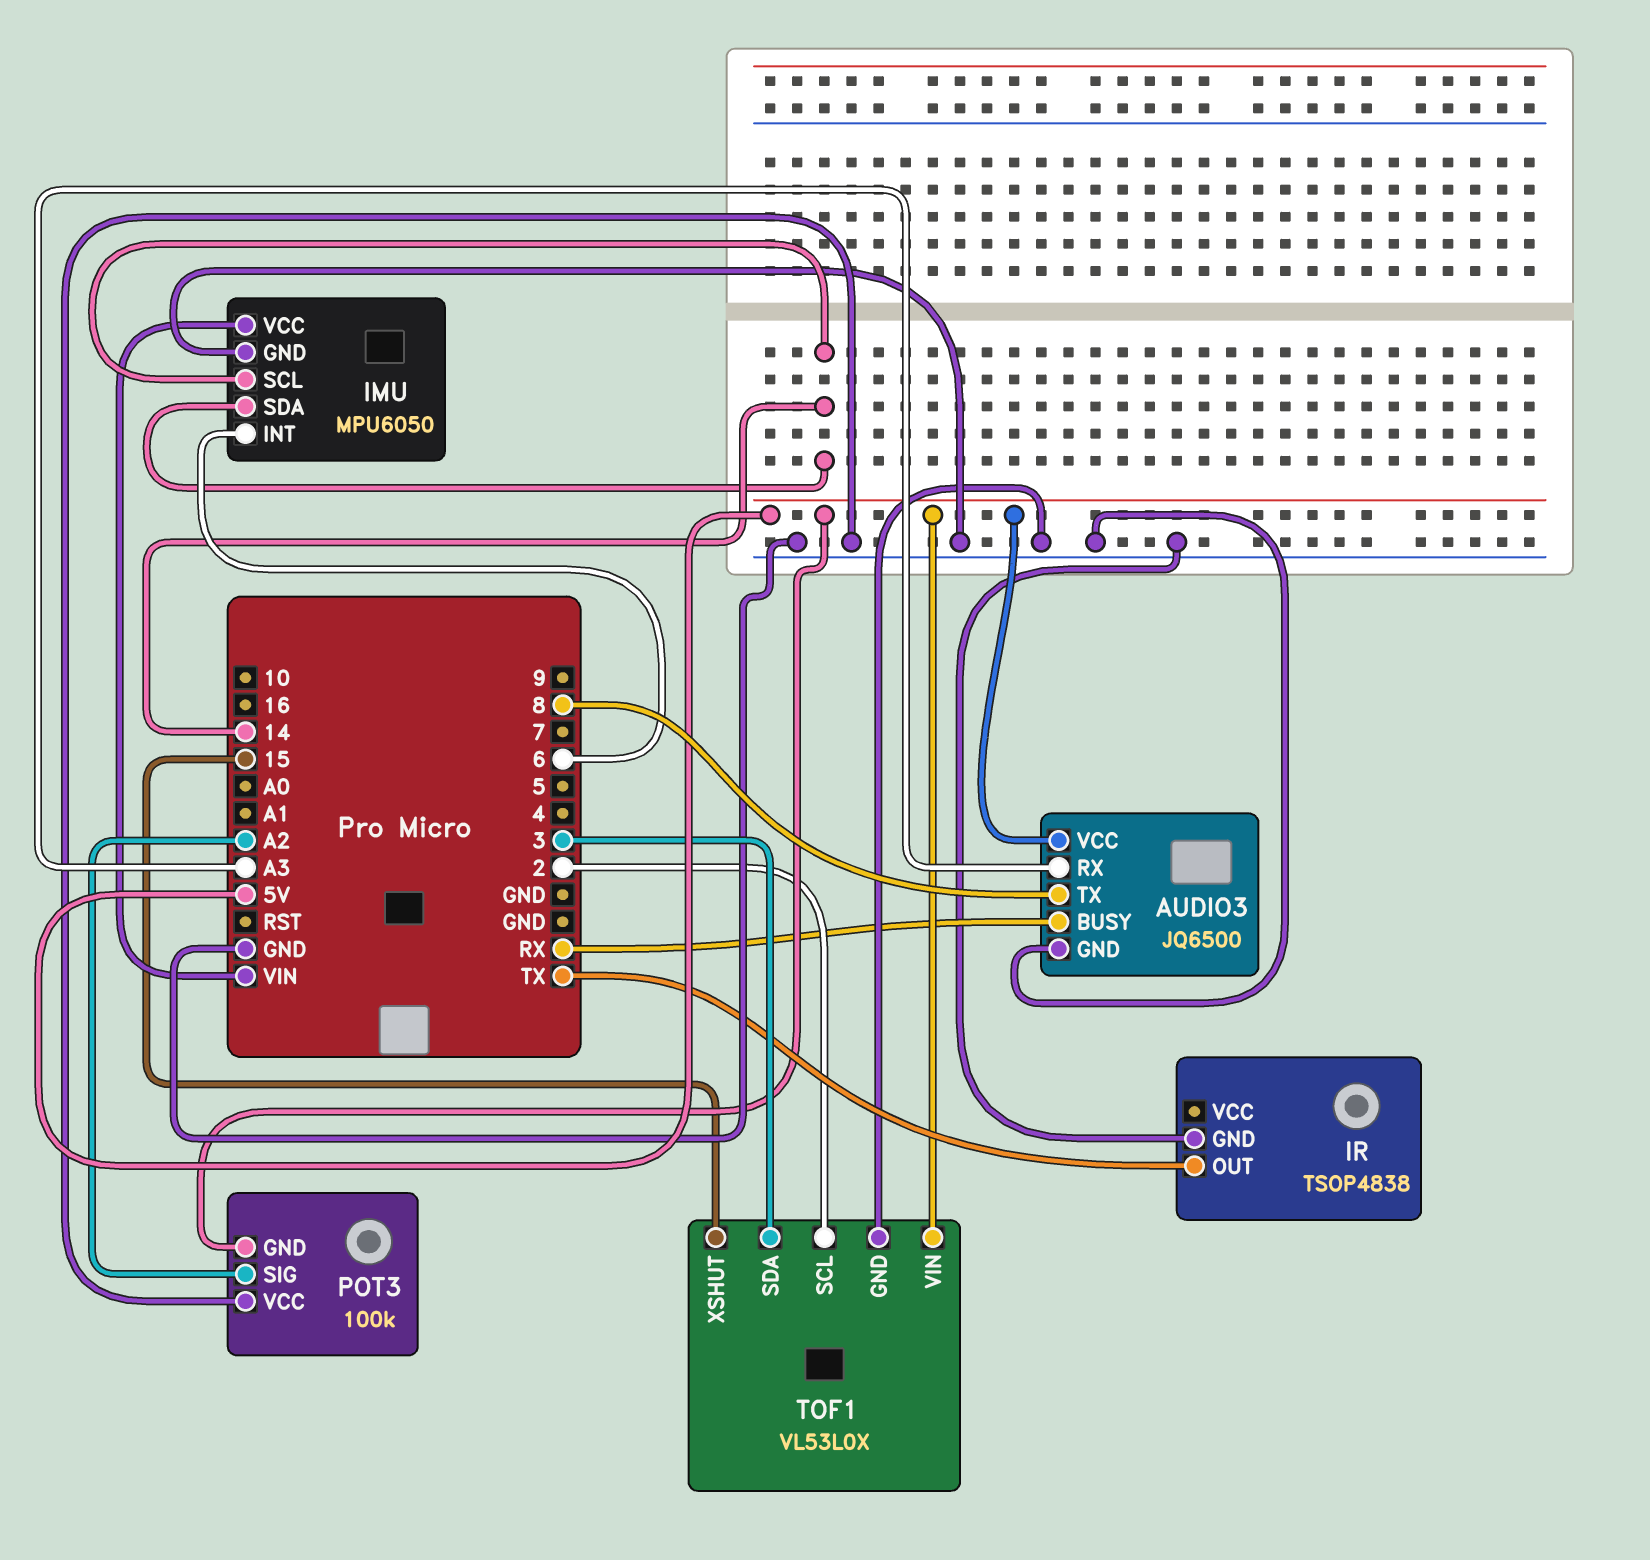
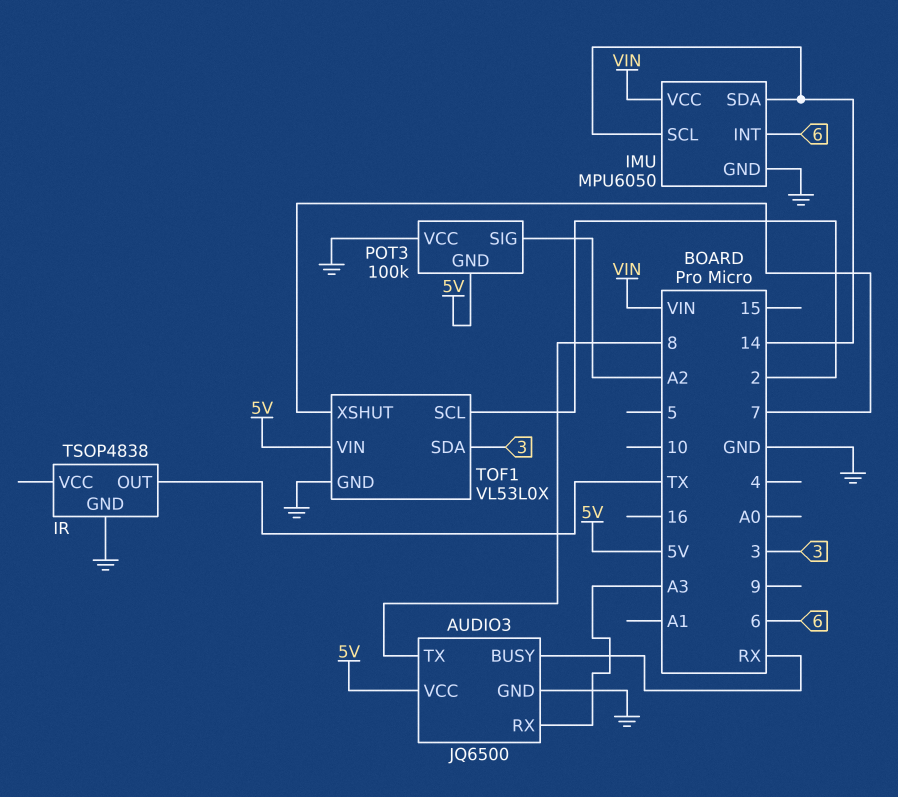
TOF1 pin XSHUT: 15 -> 7

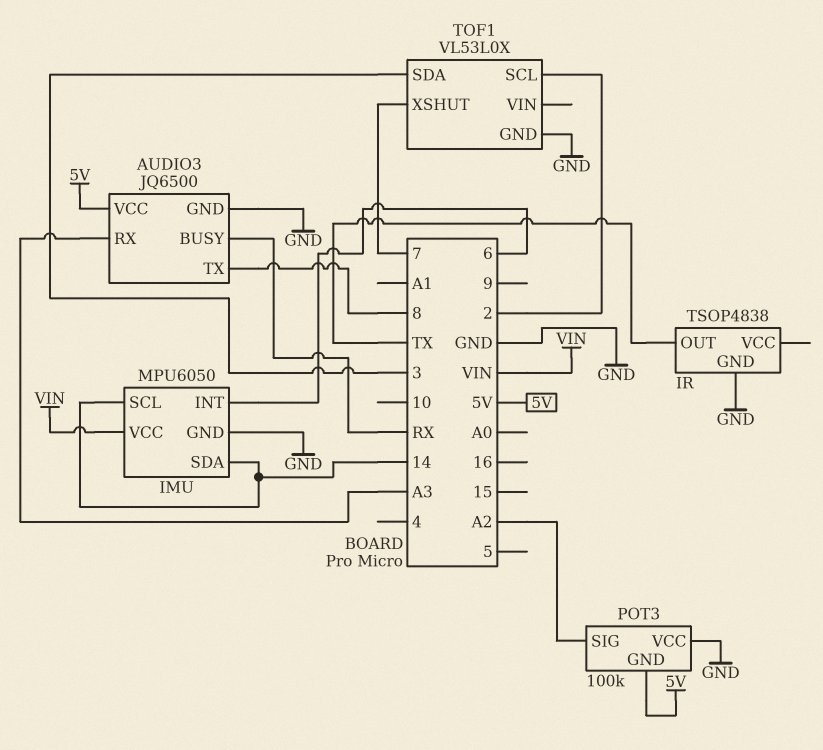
TOF1 pin VIN: 5V -> none

